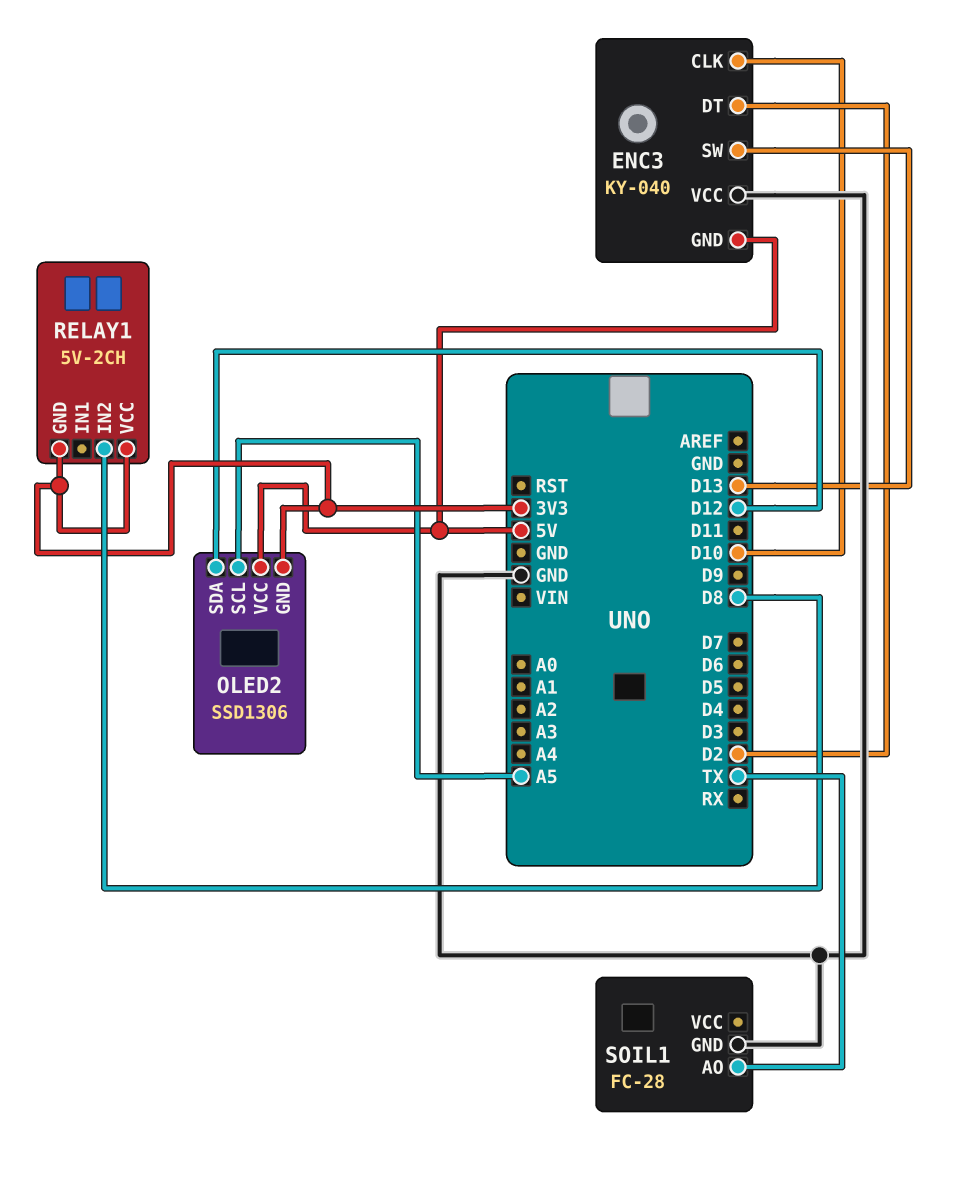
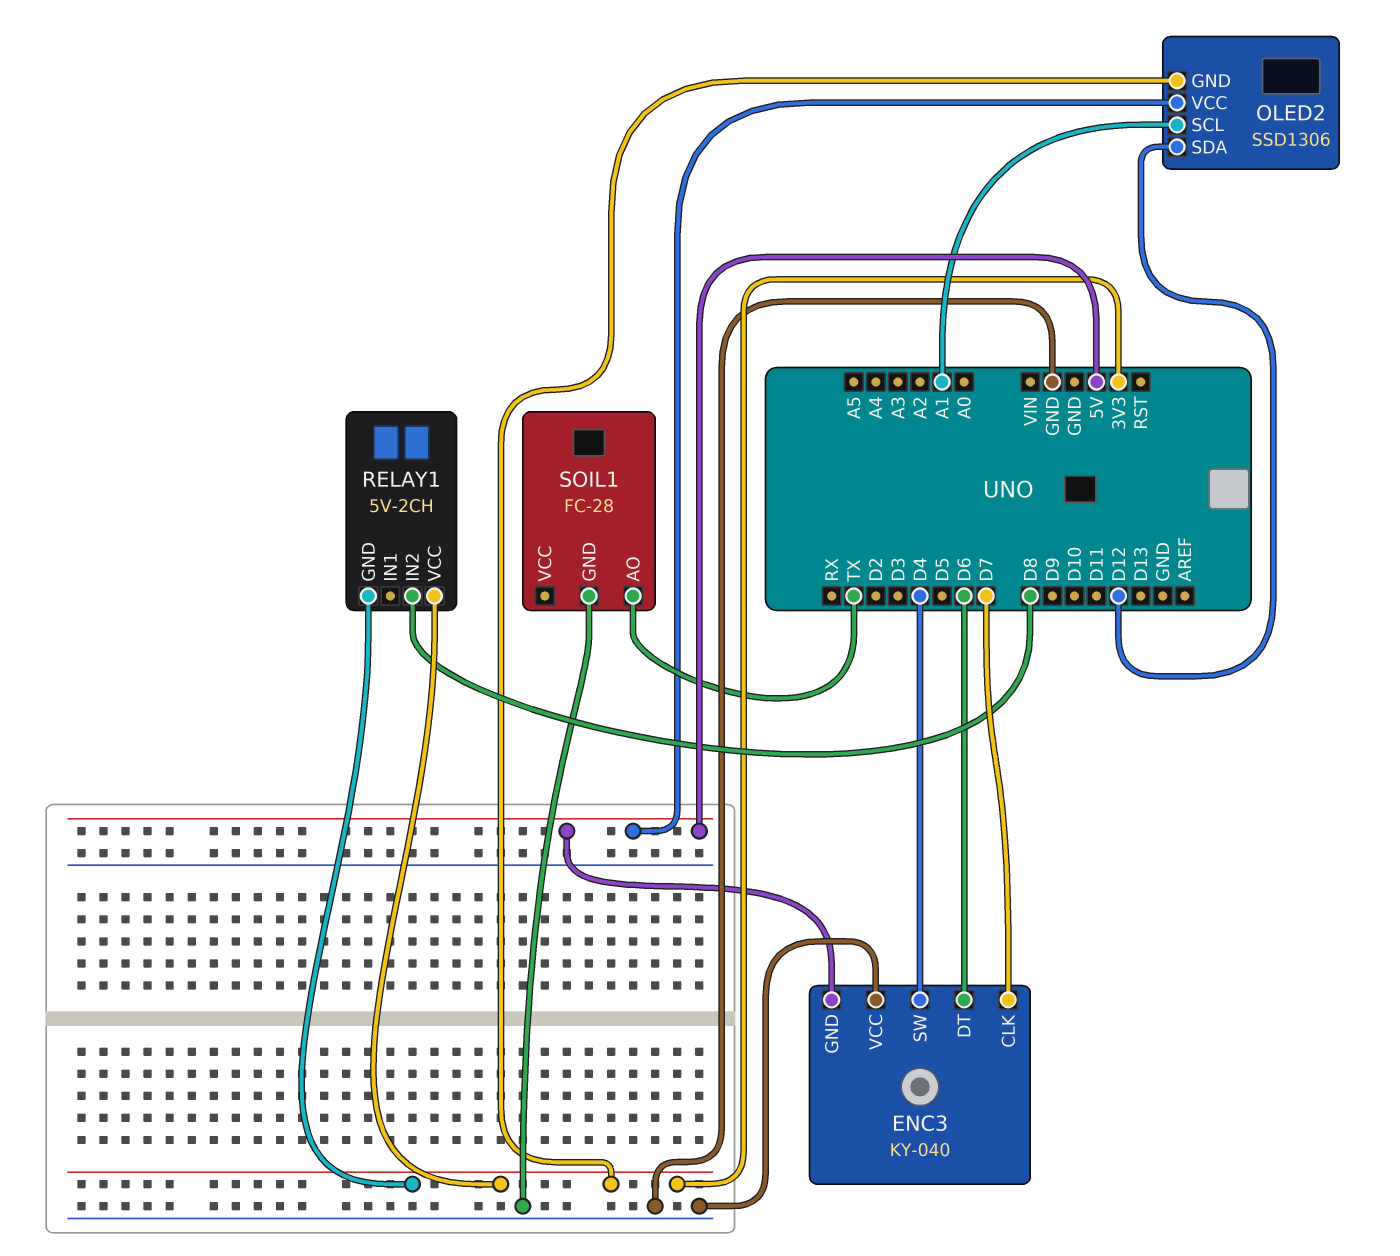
ENC3 pin CLK: D10 -> D7
ENC3 pin DT: D2 -> D6
ENC3 pin SW: D13 -> D4
OLED2 pin SCL: A5 -> A1

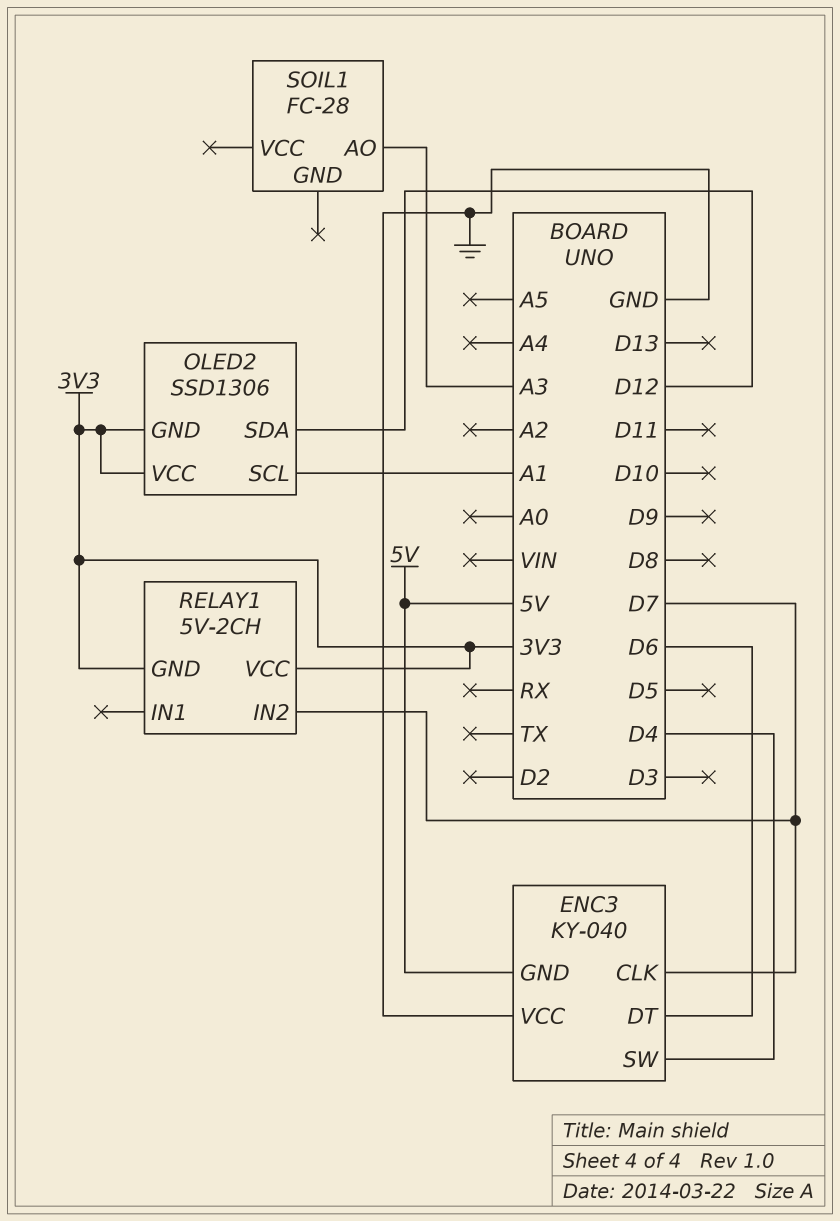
OLED2 pin VCC: 5V -> 3V3
RELAY1 pin IN2: D8 -> D7
SOIL1 pin AO: TX -> A3
SOIL1 pin GND: GND -> none

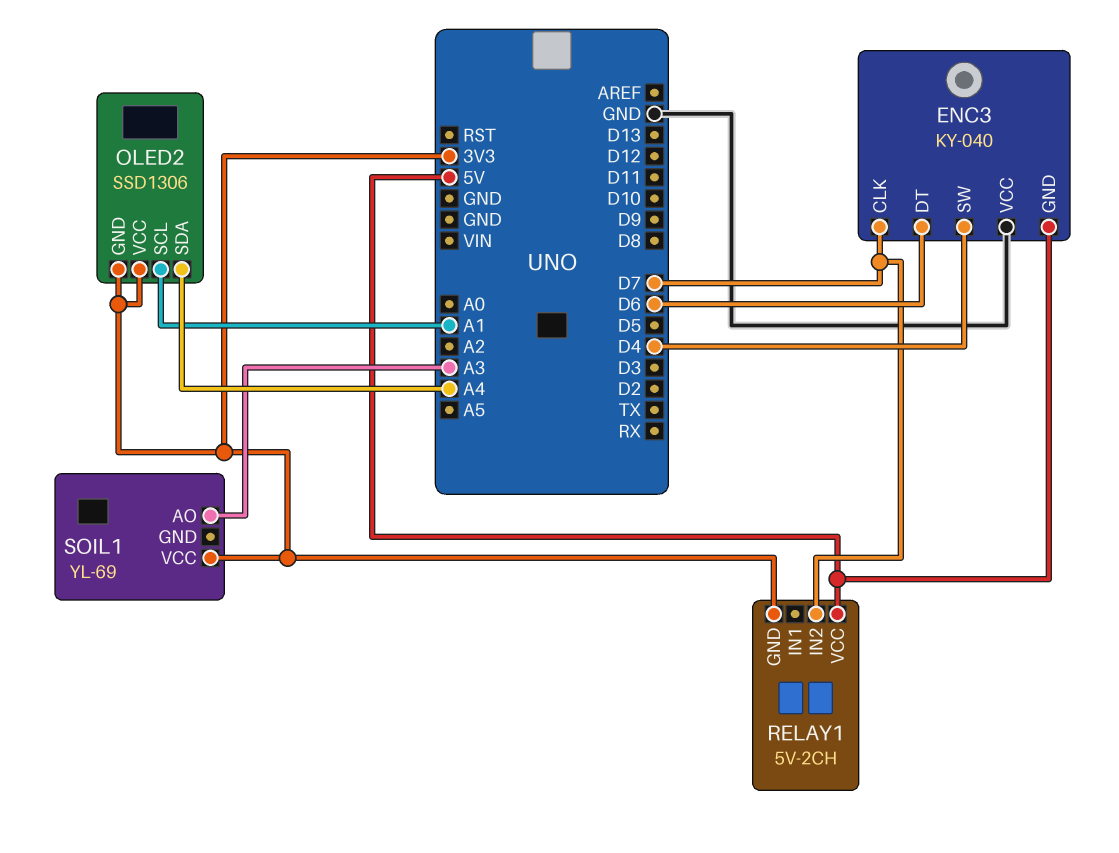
OLED2 pin SDA: D12 -> A4
RELAY1 pin VCC: 3V3 -> 5V
SOIL1: FC-28 -> YL-69
SOIL1 pin VCC: none -> 3V3

